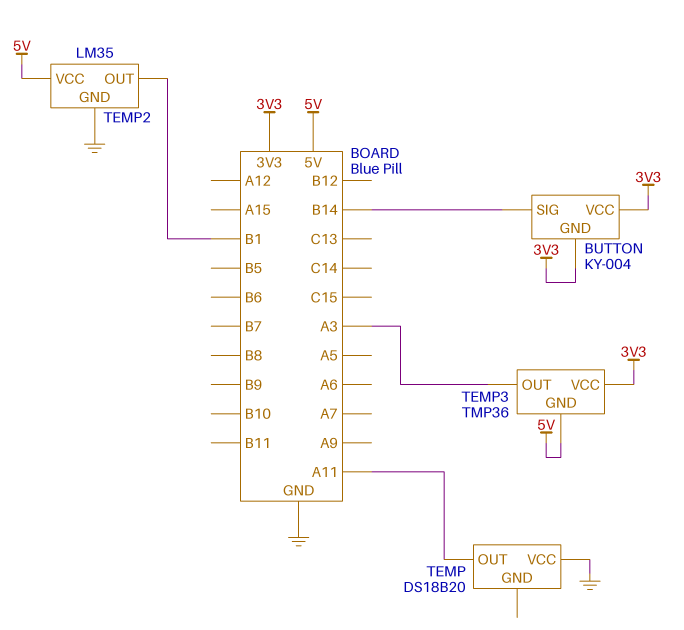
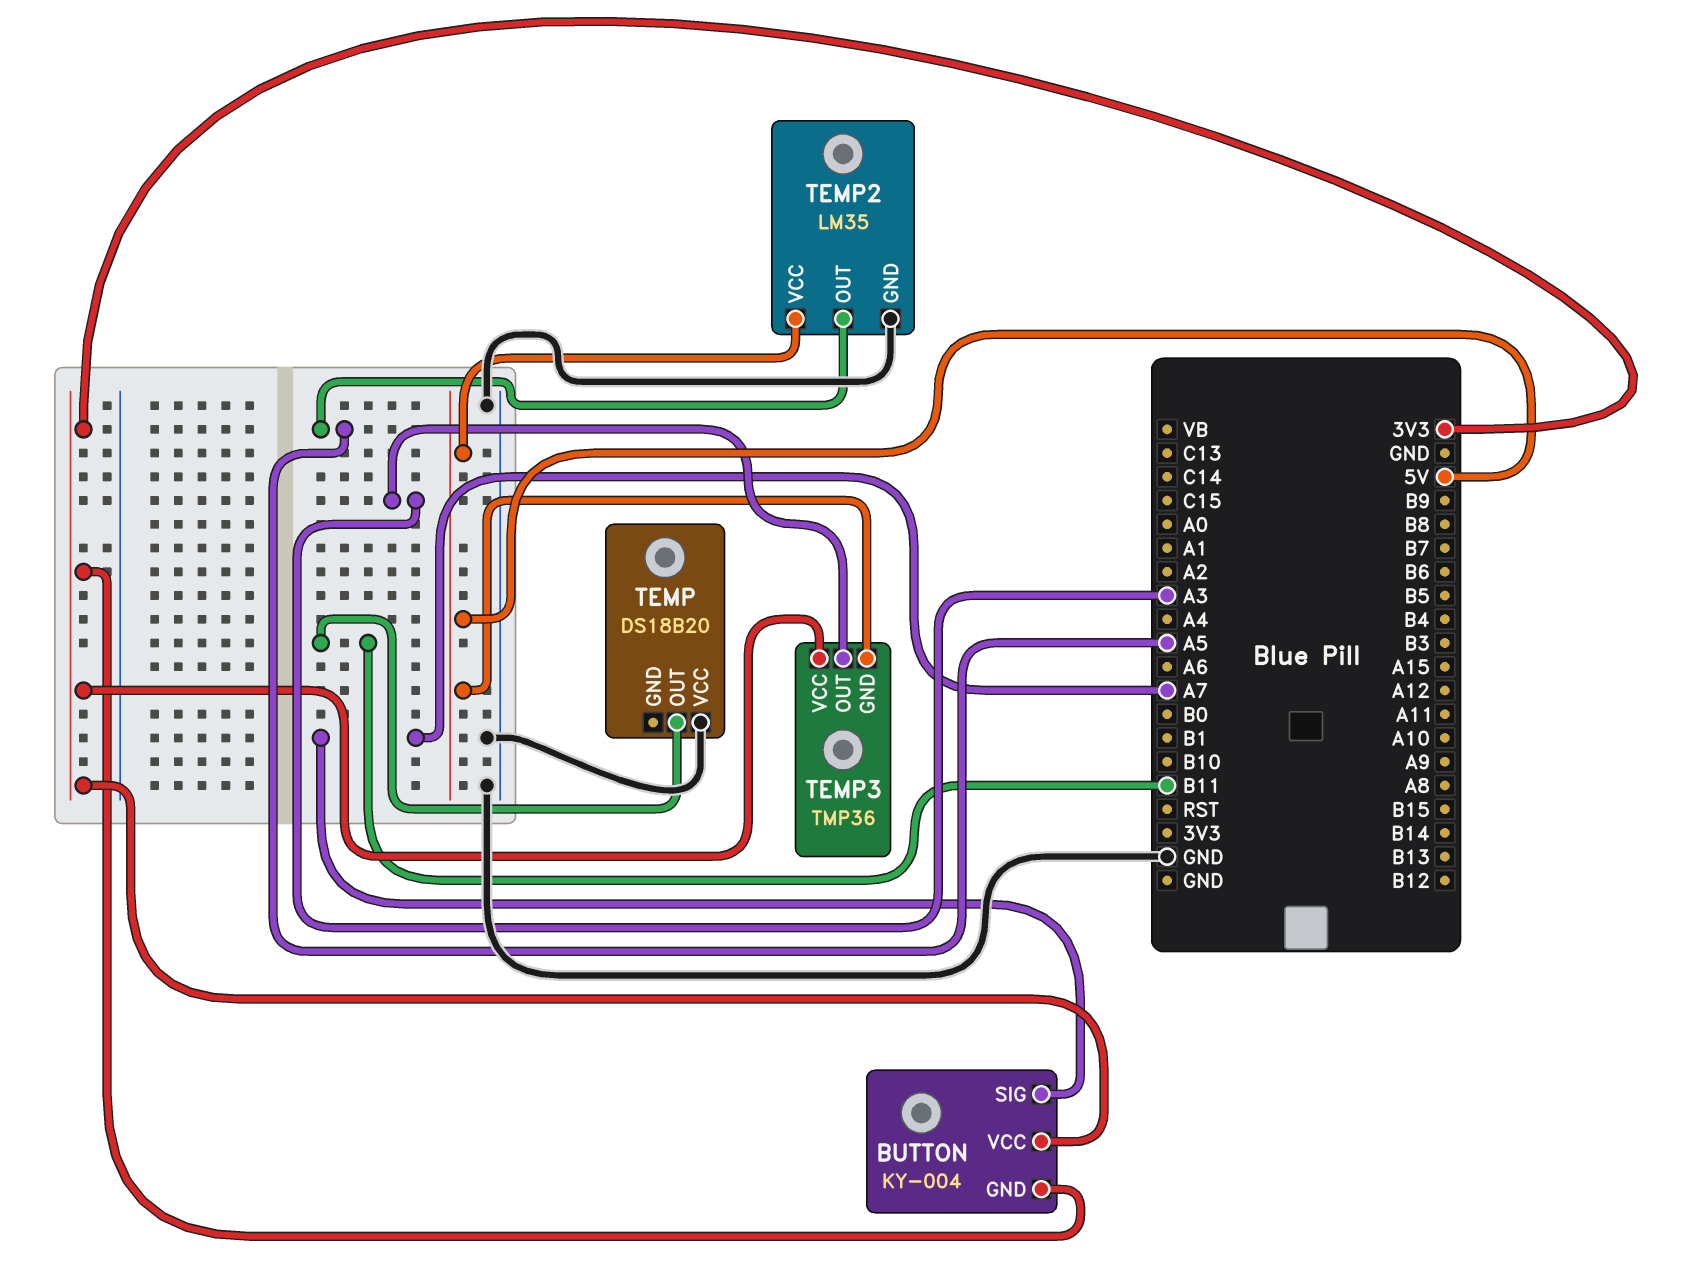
BUTTON pin SIG: B14 -> A7
TEMP pin OUT: A11 -> B11
TEMP2 pin OUT: B1 -> A5

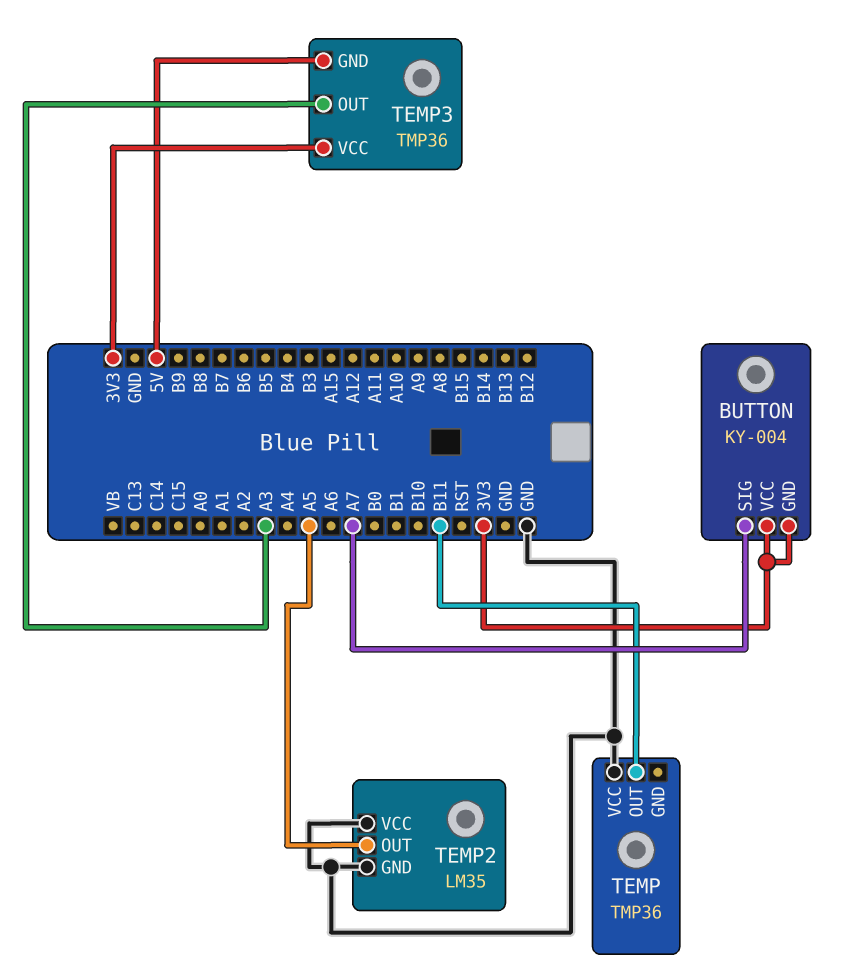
TEMP: DS18B20 -> TMP36
TEMP2 pin VCC: 5V -> GND

